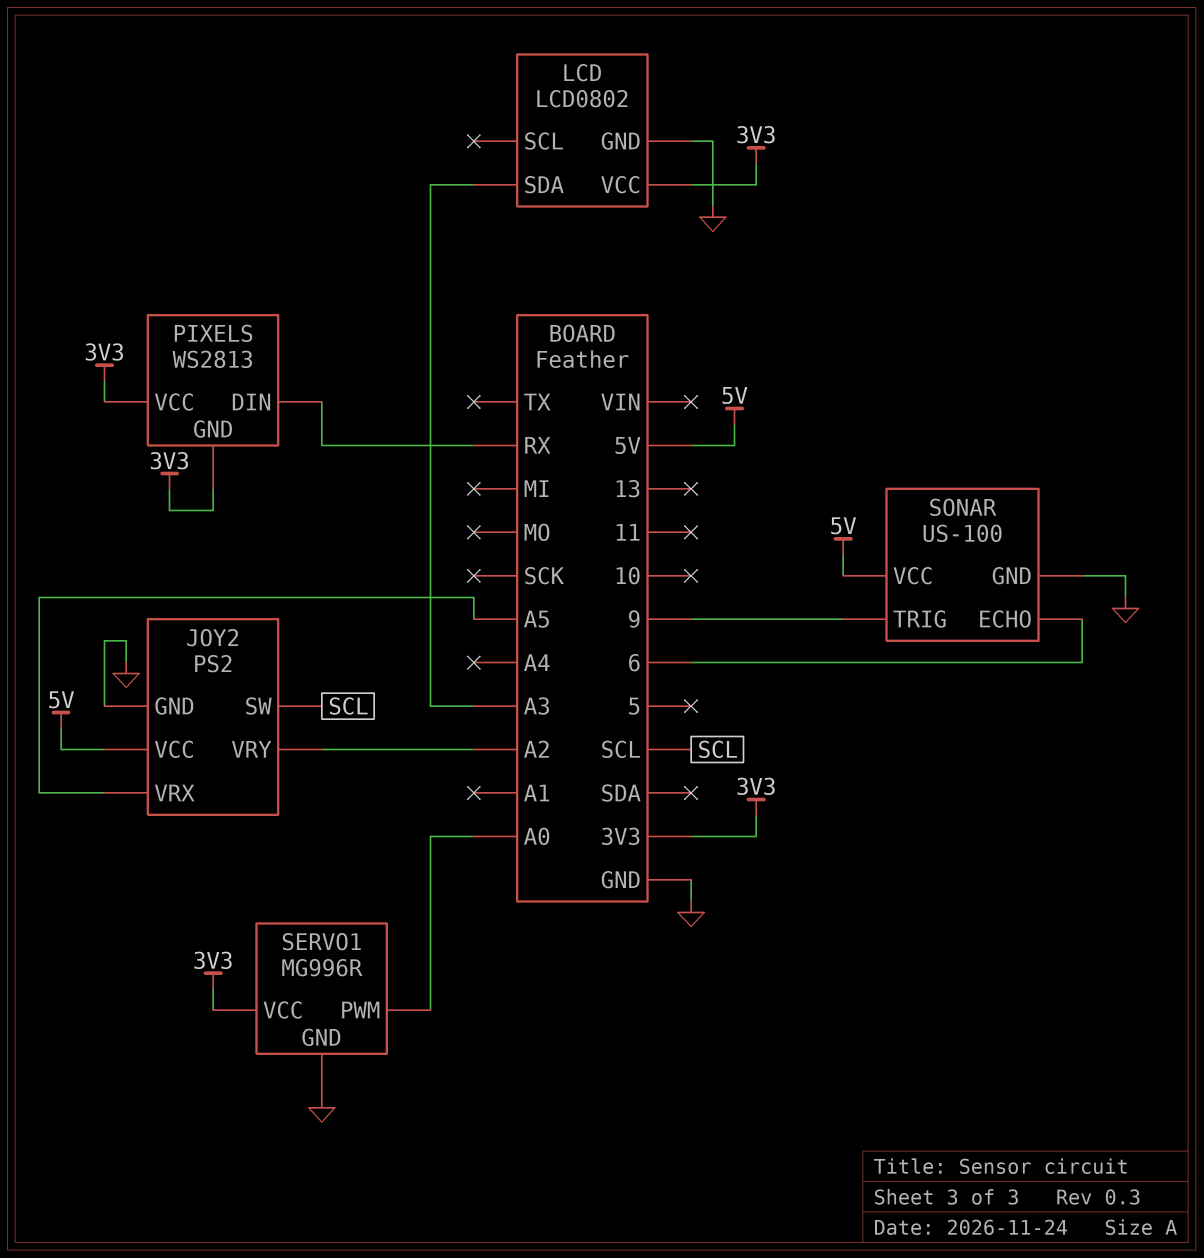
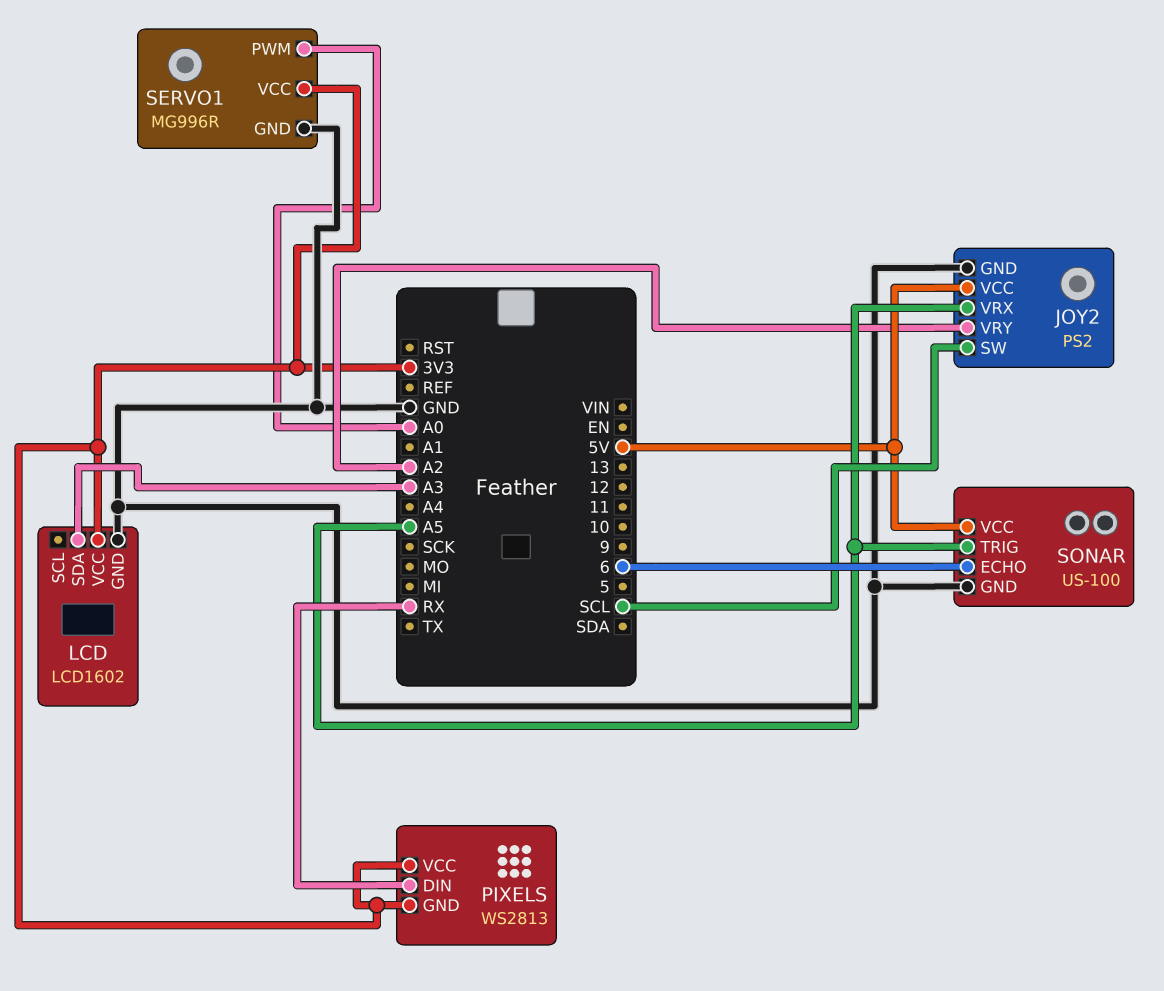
LCD: LCD0802 -> LCD1602
SONAR pin TRIG: 9 -> A5

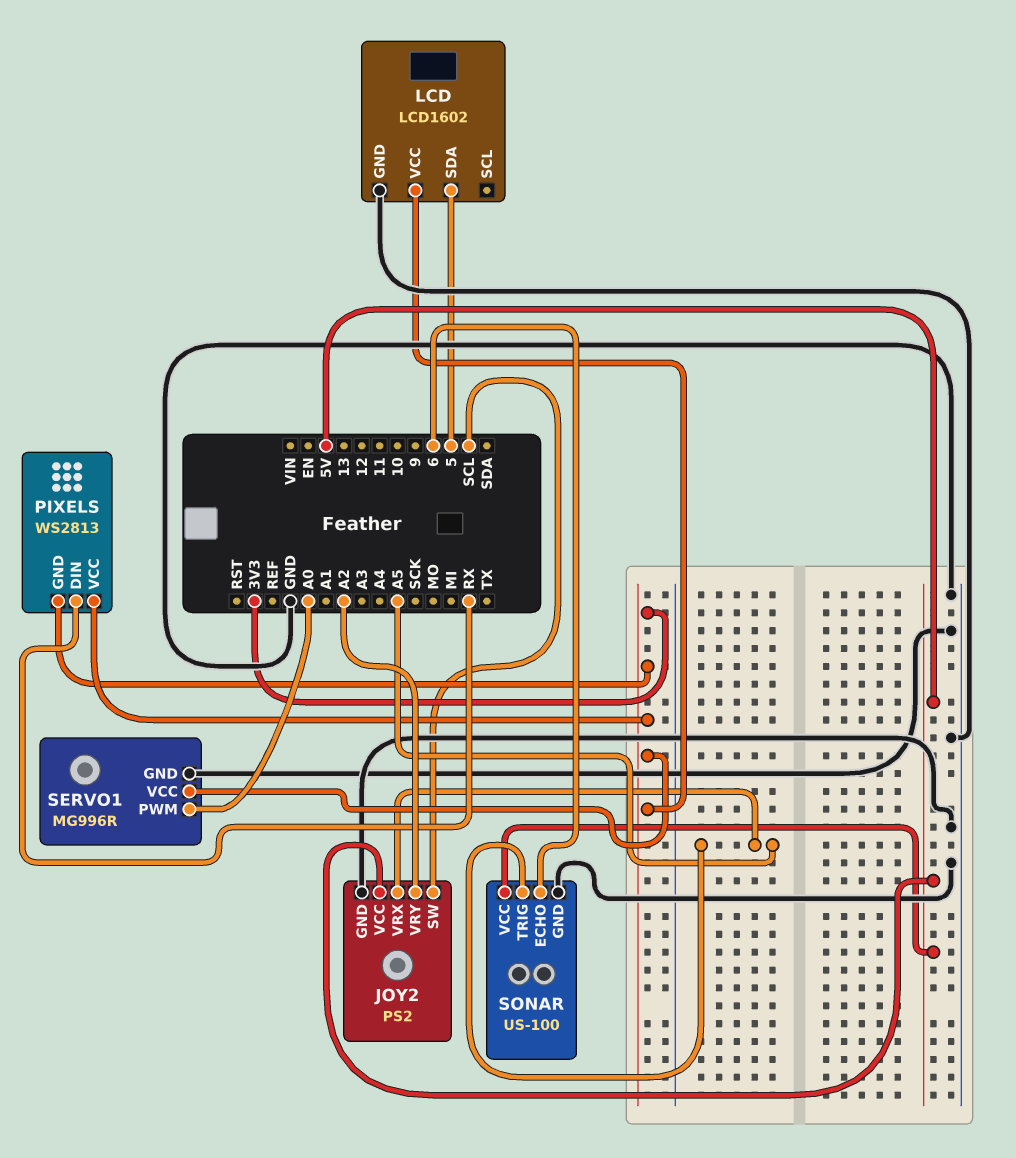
LCD pin SDA: A3 -> 5

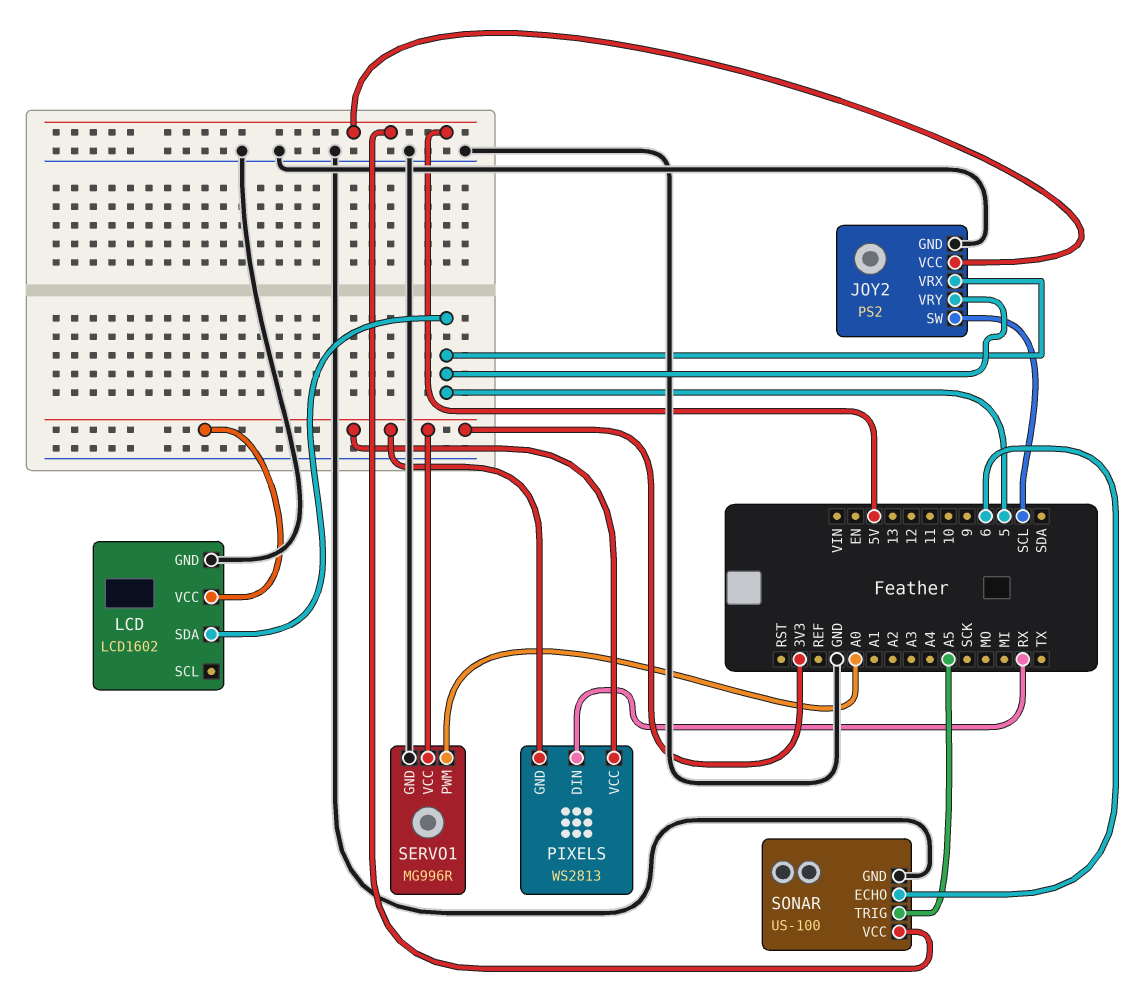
JOY2 pin VRX: A5 -> 5
JOY2 pin VRY: A2 -> 5

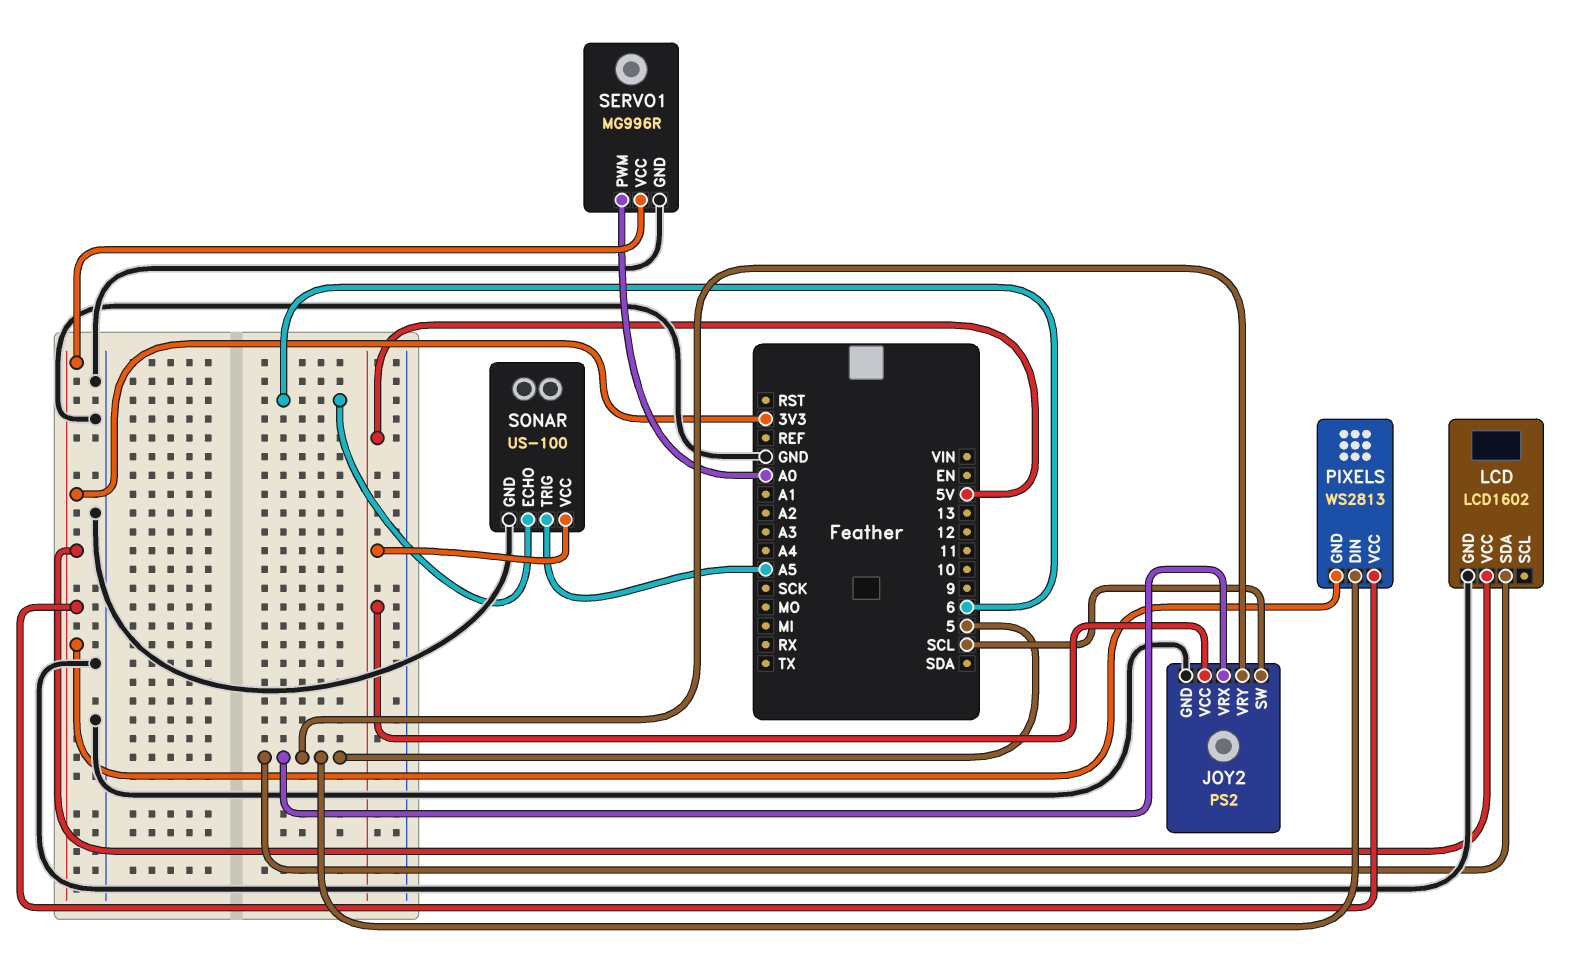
PIXELS pin DIN: RX -> 5

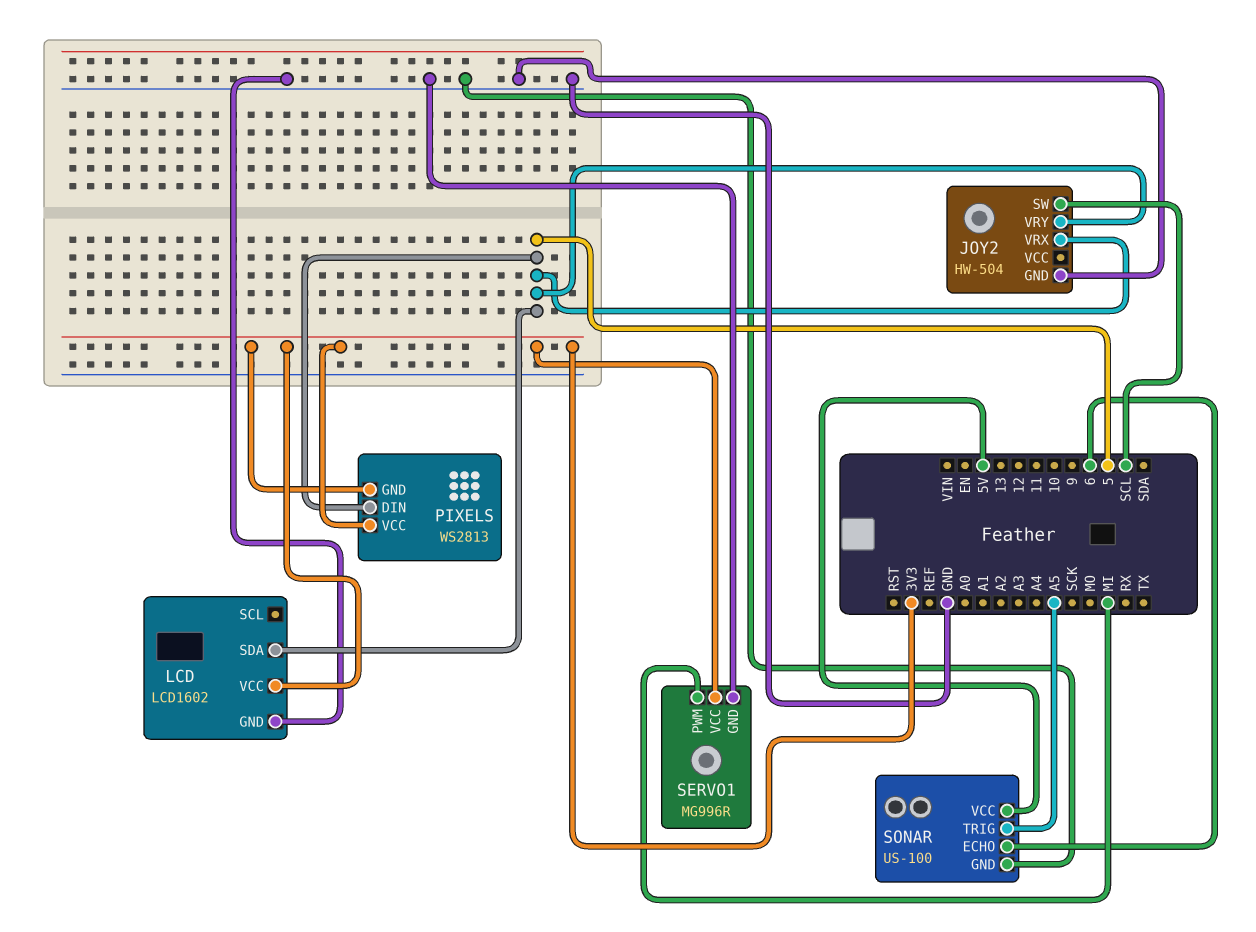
JOY2: PS2 -> HW-504
JOY2 pin VCC: 5V -> none
SERVO1 pin PWM: A0 -> MI

